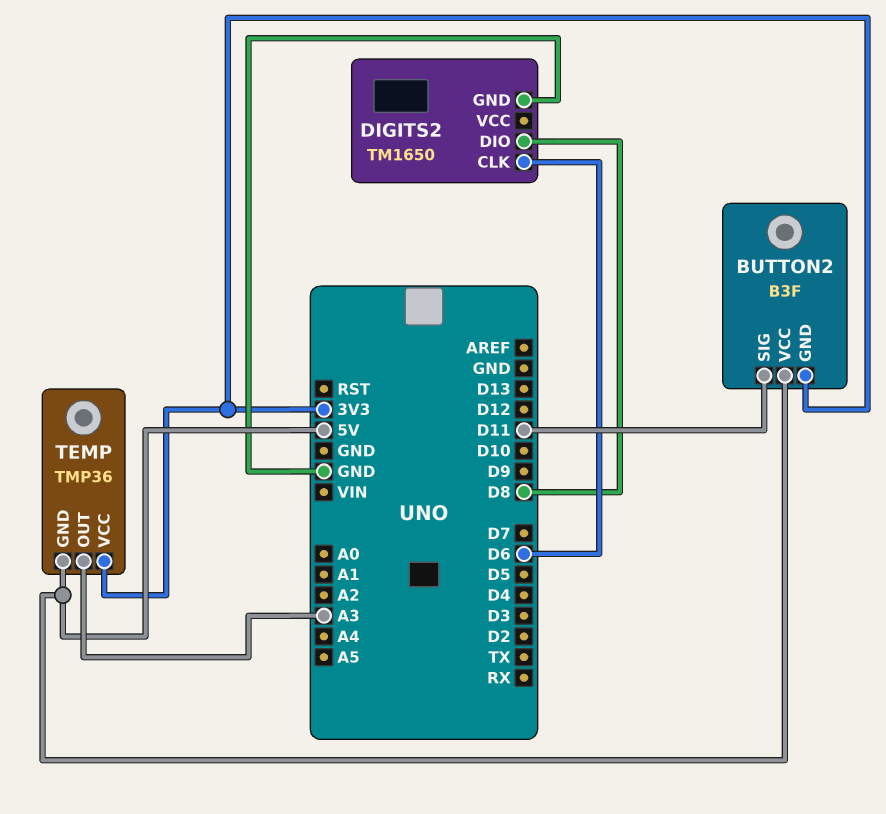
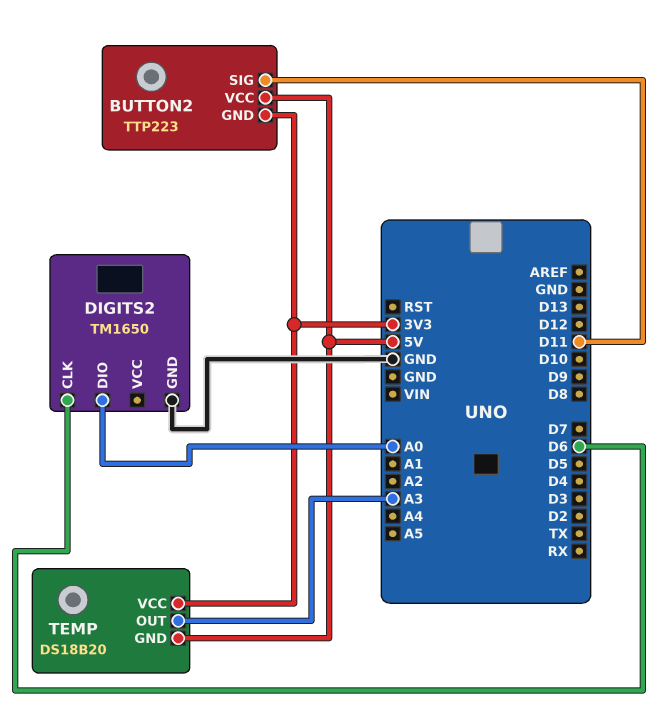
BUTTON2: B3F -> TTP223
DIGITS2 pin DIO: D8 -> A0
TEMP: TMP36 -> DS18B20

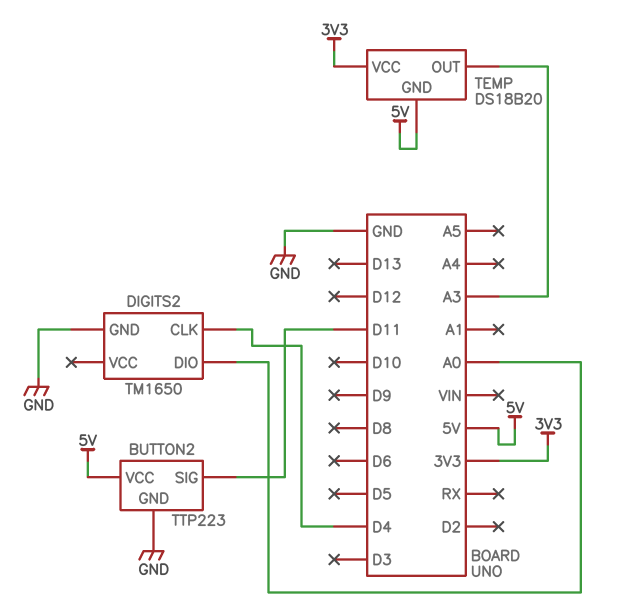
BUTTON2 pin GND: 3V3 -> GND
DIGITS2 pin CLK: D6 -> D4

